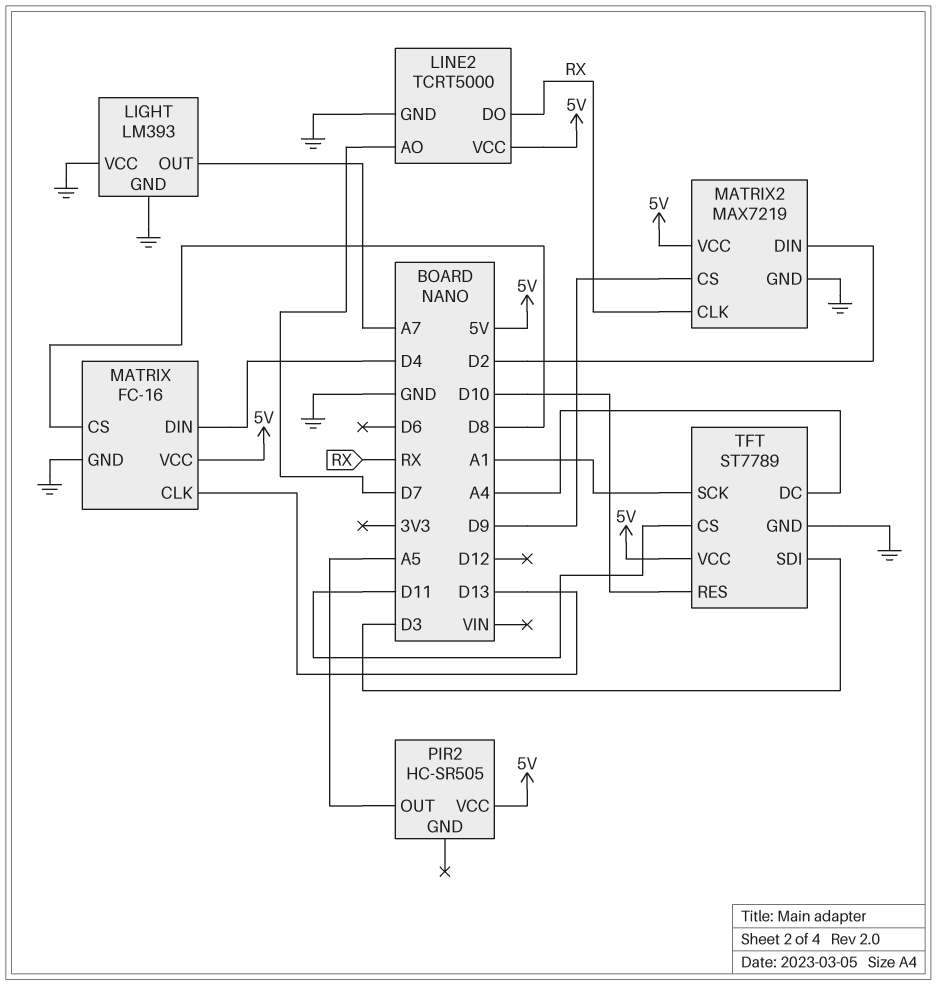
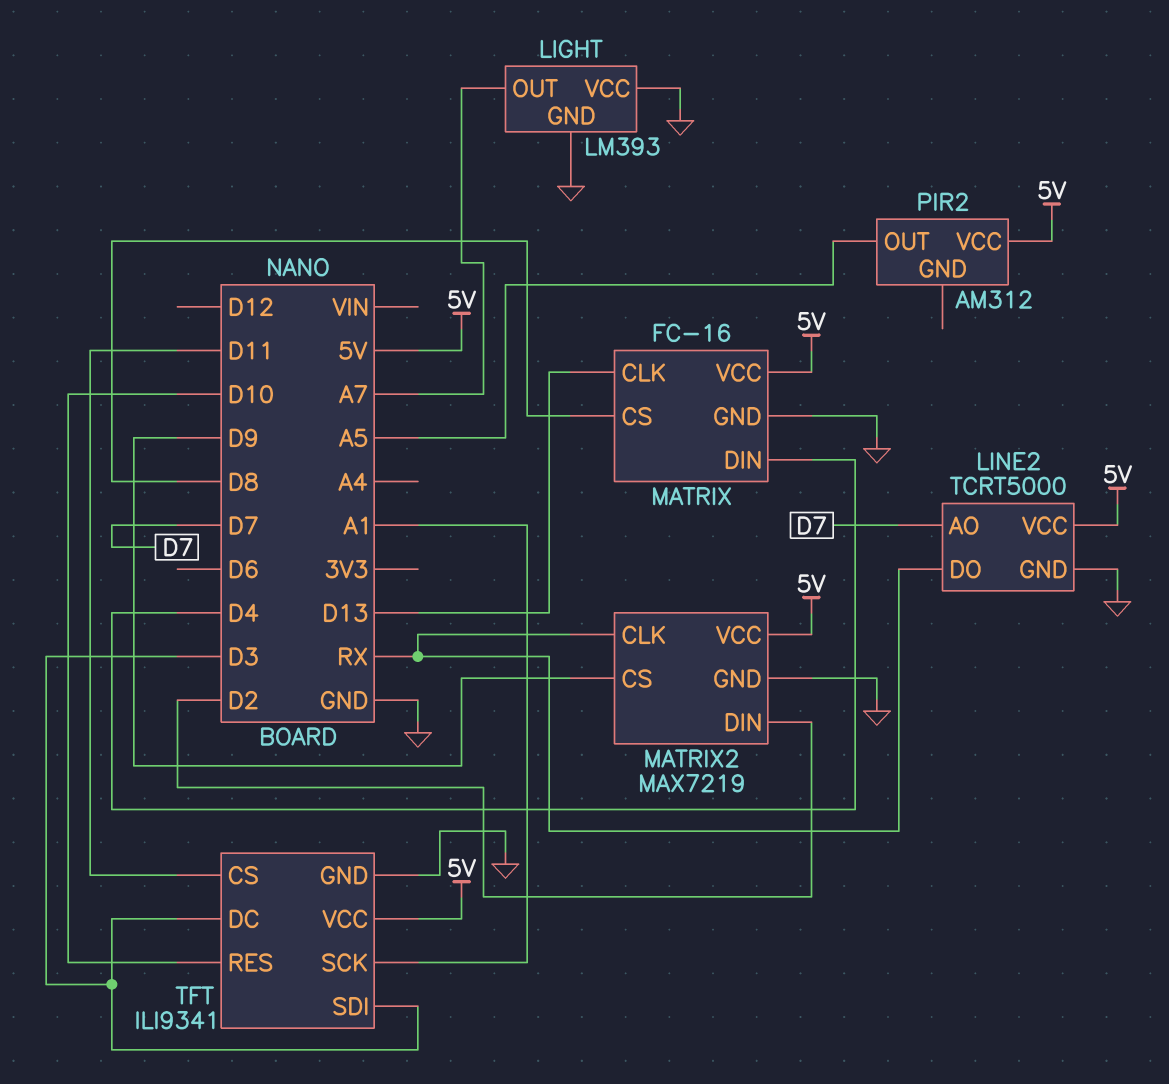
PIR2: HC-SR505 -> AM312
TFT: ST7789 -> ILI9341
TFT pin DC: A4 -> D3

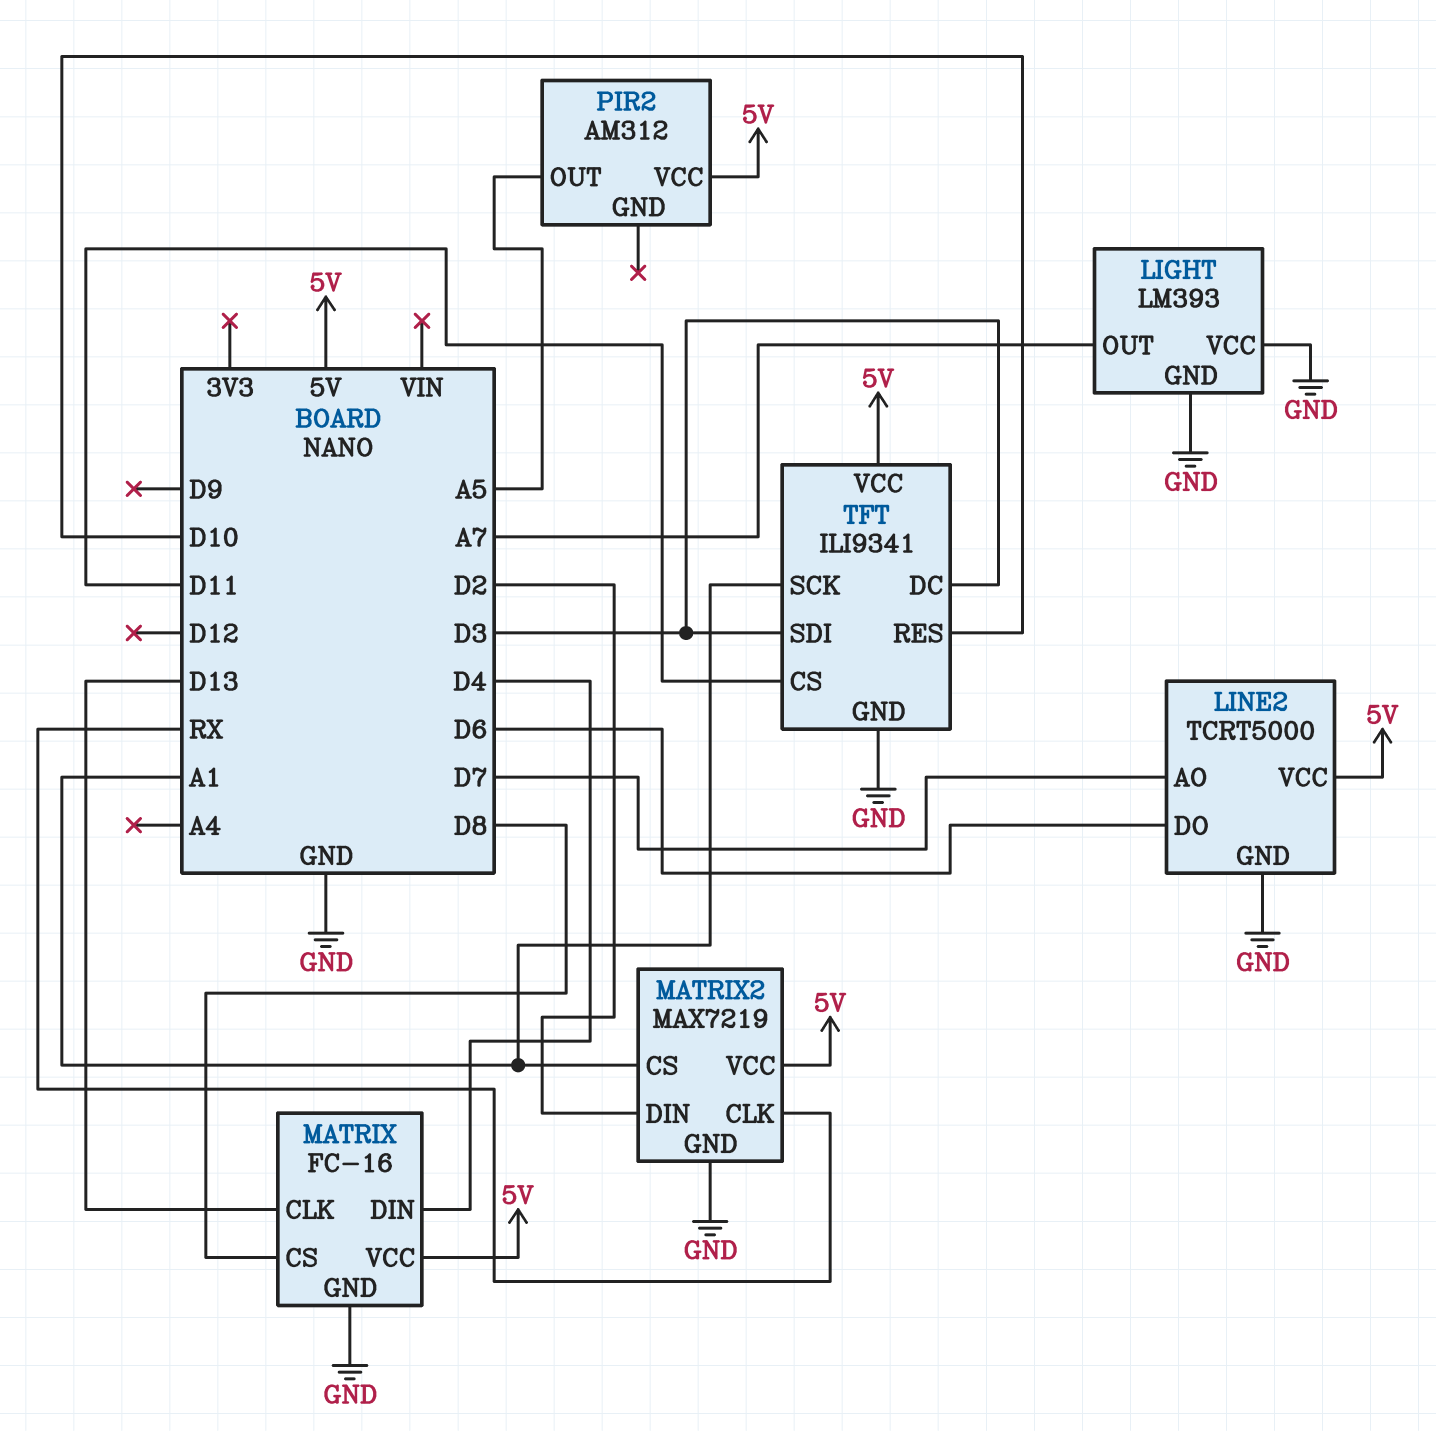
LINE2 pin DO: RX -> D6
MATRIX2 pin CS: D9 -> A1

